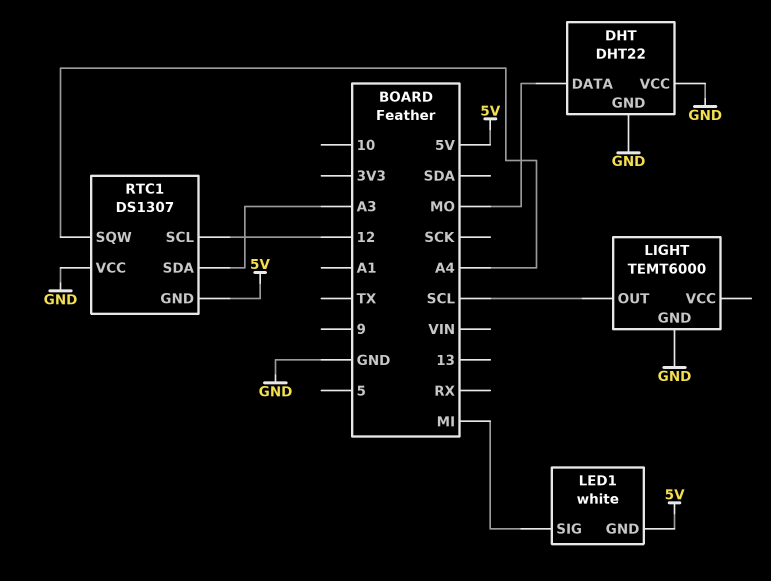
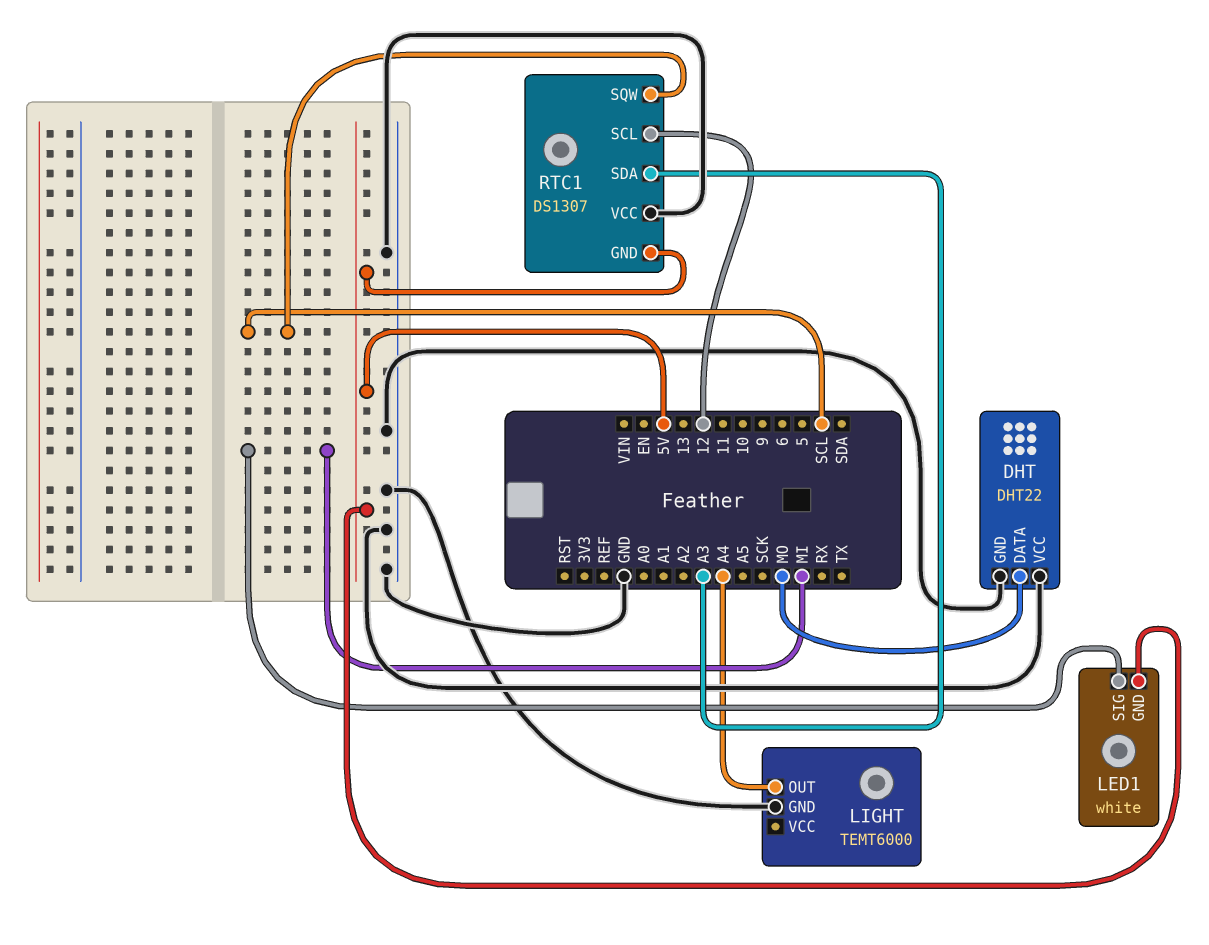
LIGHT pin OUT: SCL -> A4
RTC1 pin SQW: A4 -> SCL

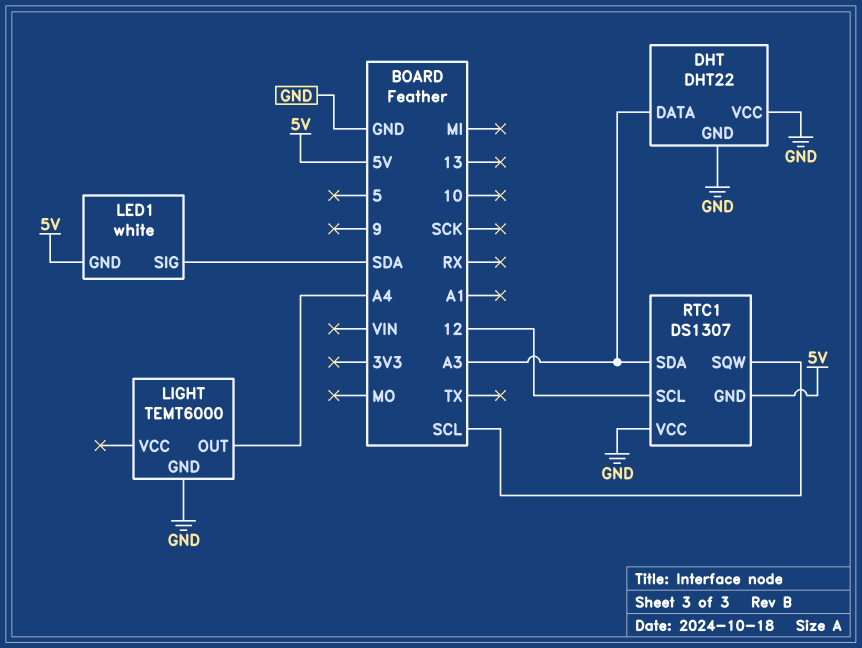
DHT pin DATA: MO -> A3
LED1 pin SIG: MI -> SDA

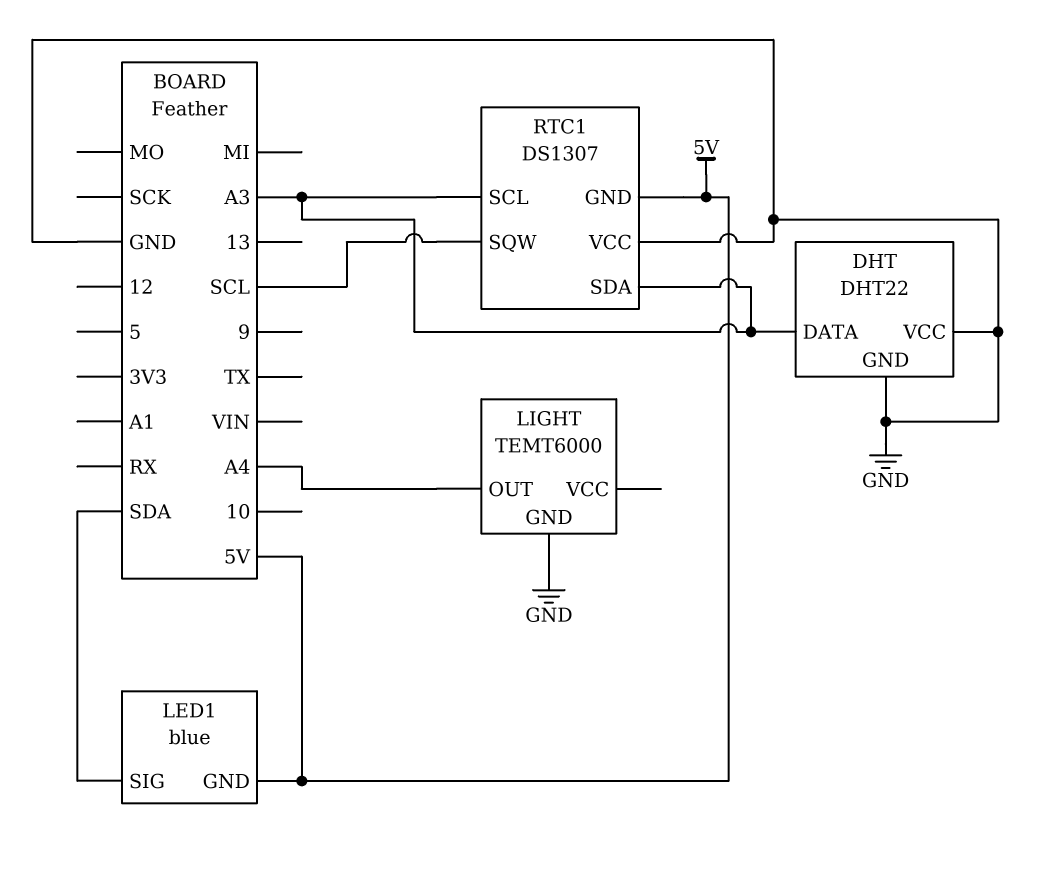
LED1: white -> blue
RTC1 pin SCL: 12 -> A3

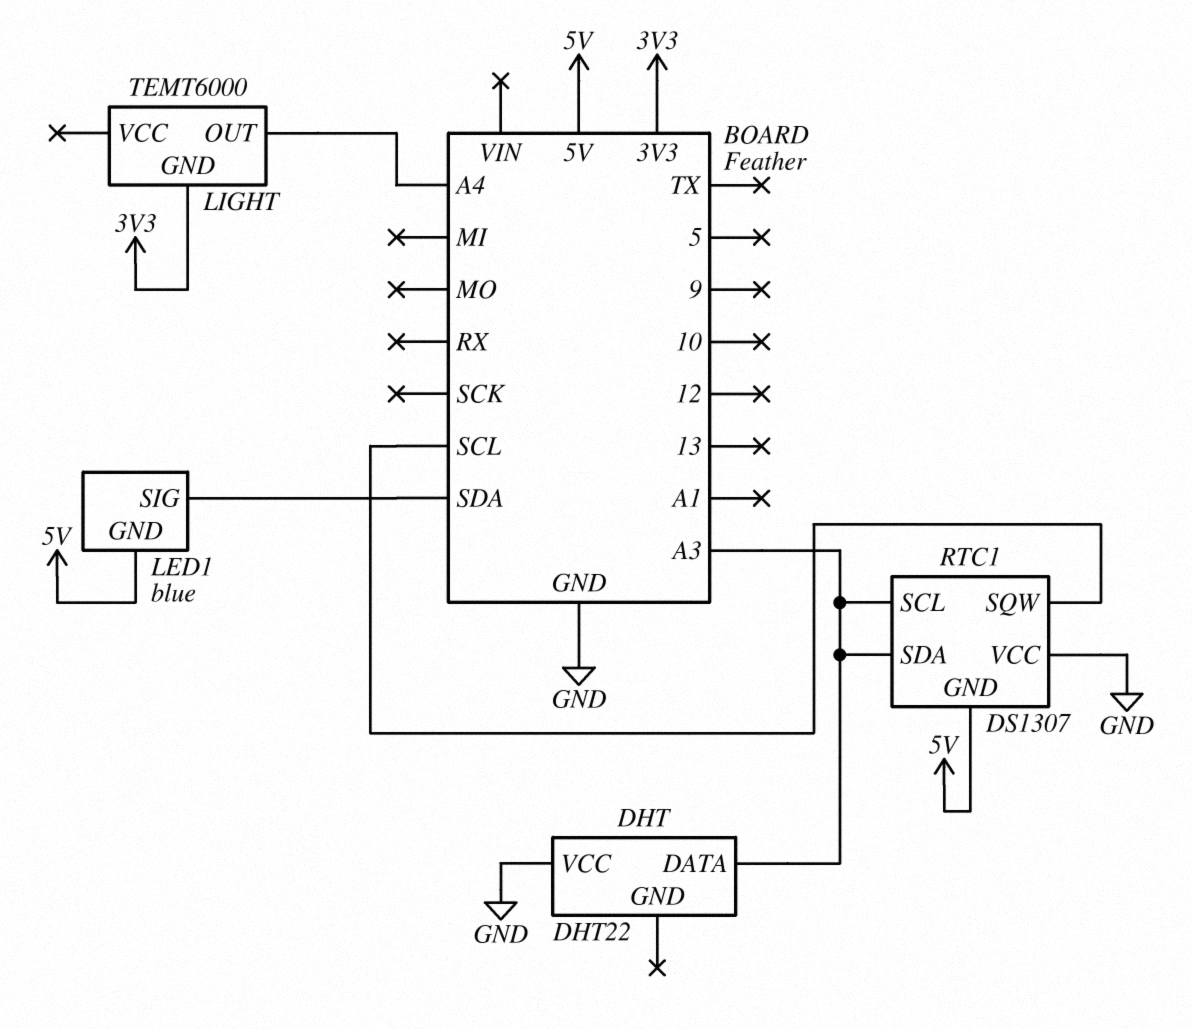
DHT pin GND: GND -> none
LIGHT pin GND: GND -> 3V3

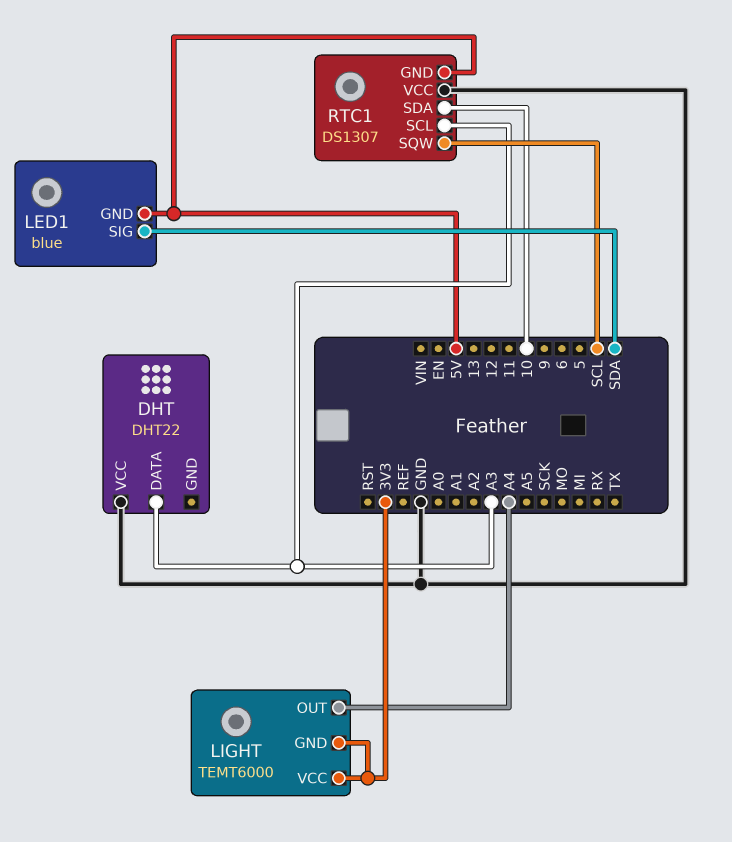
LIGHT pin VCC: none -> 3V3
RTC1 pin SDA: A3 -> 10

